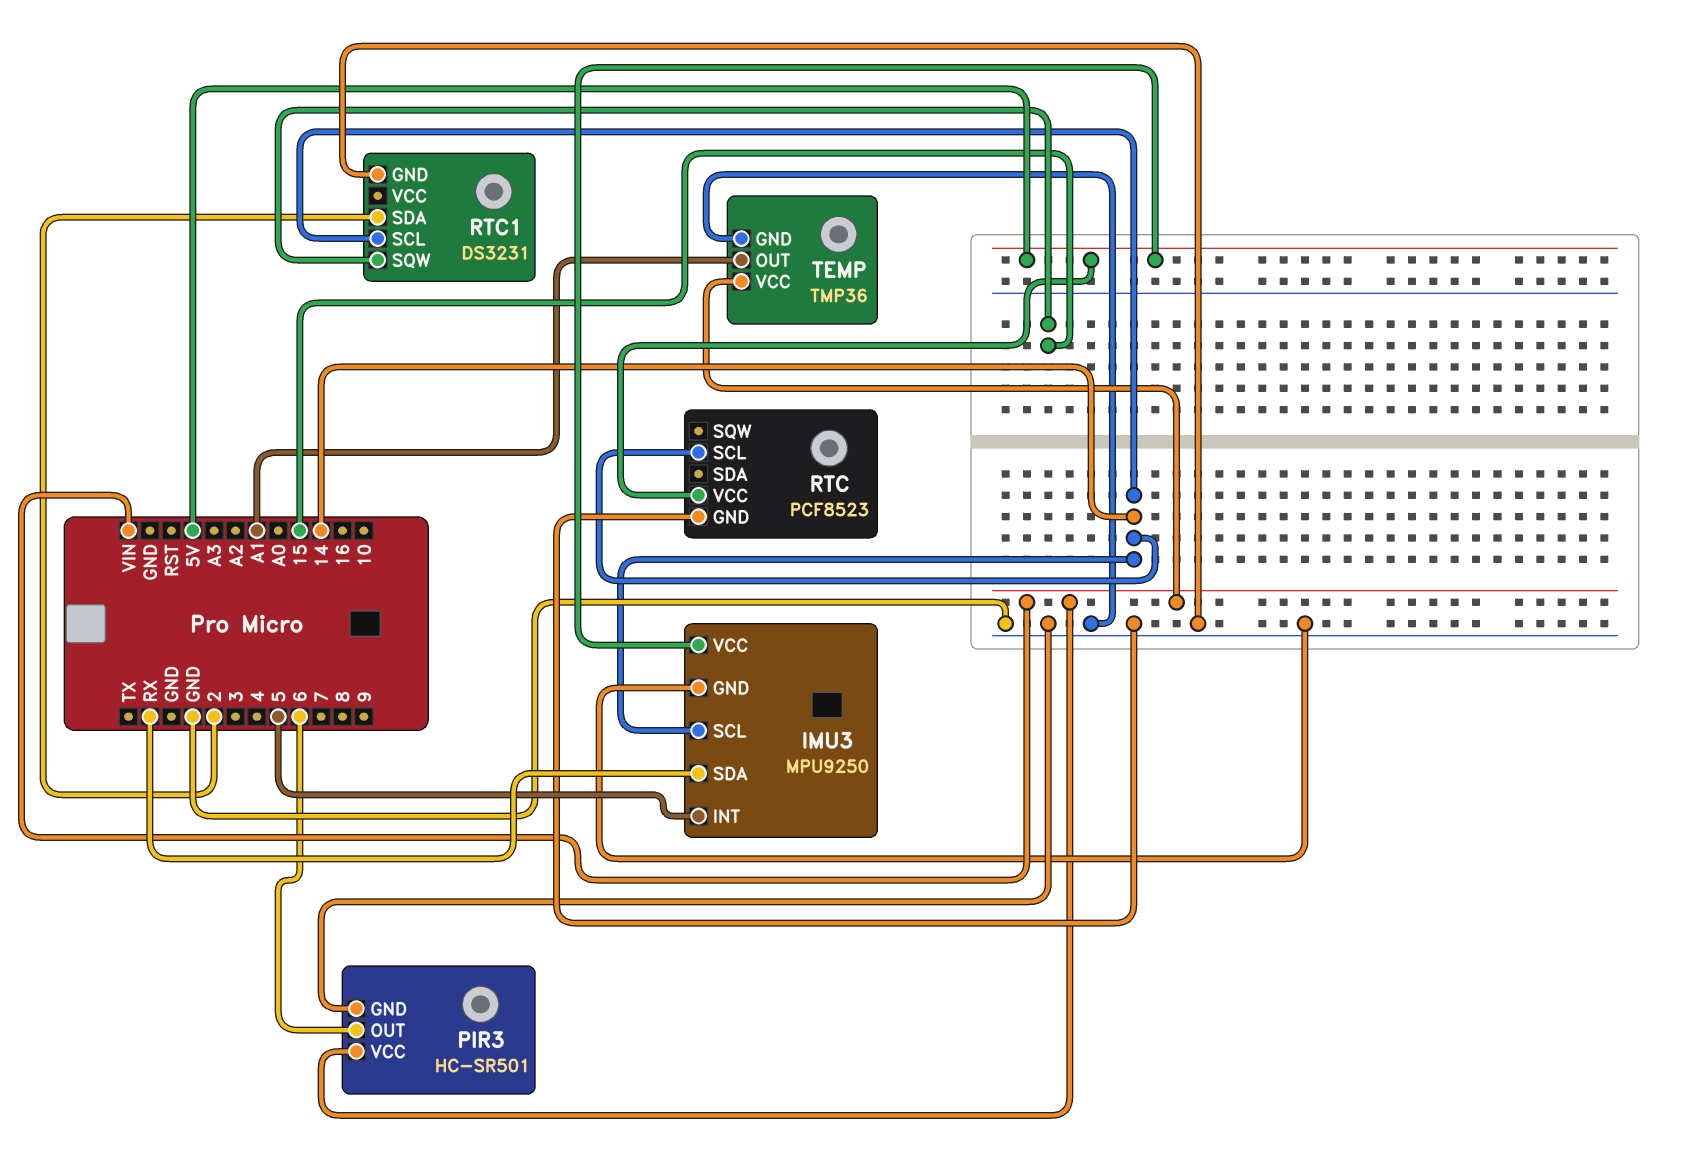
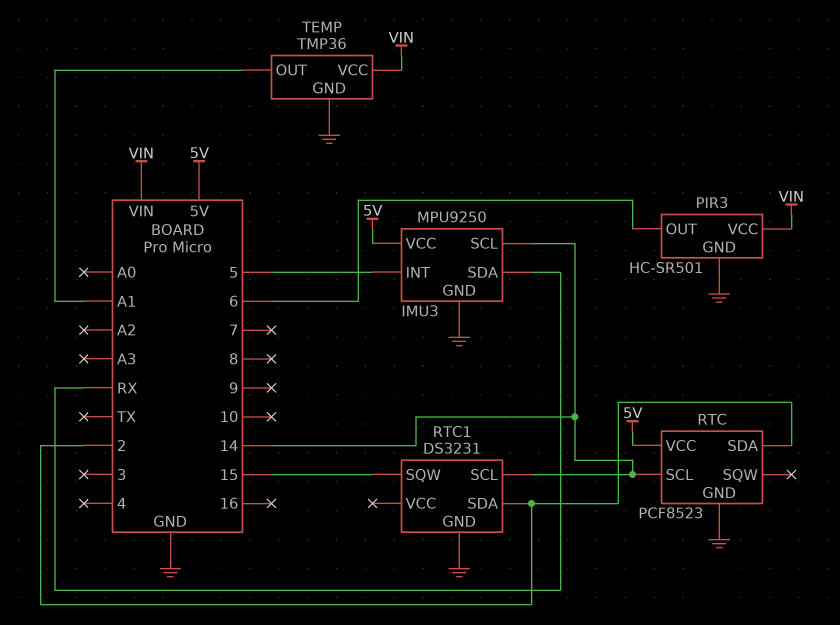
RTC pin SDA: none -> 2

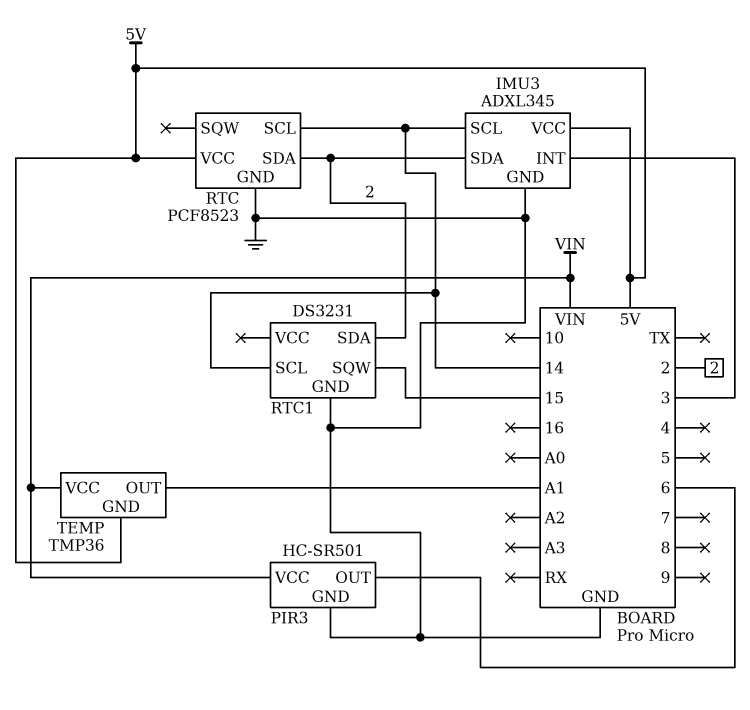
IMU3: MPU9250 -> ADXL345
IMU3 pin INT: 5 -> 3
IMU3 pin SDA: RX -> 2
TEMP pin GND: GND -> 5V

